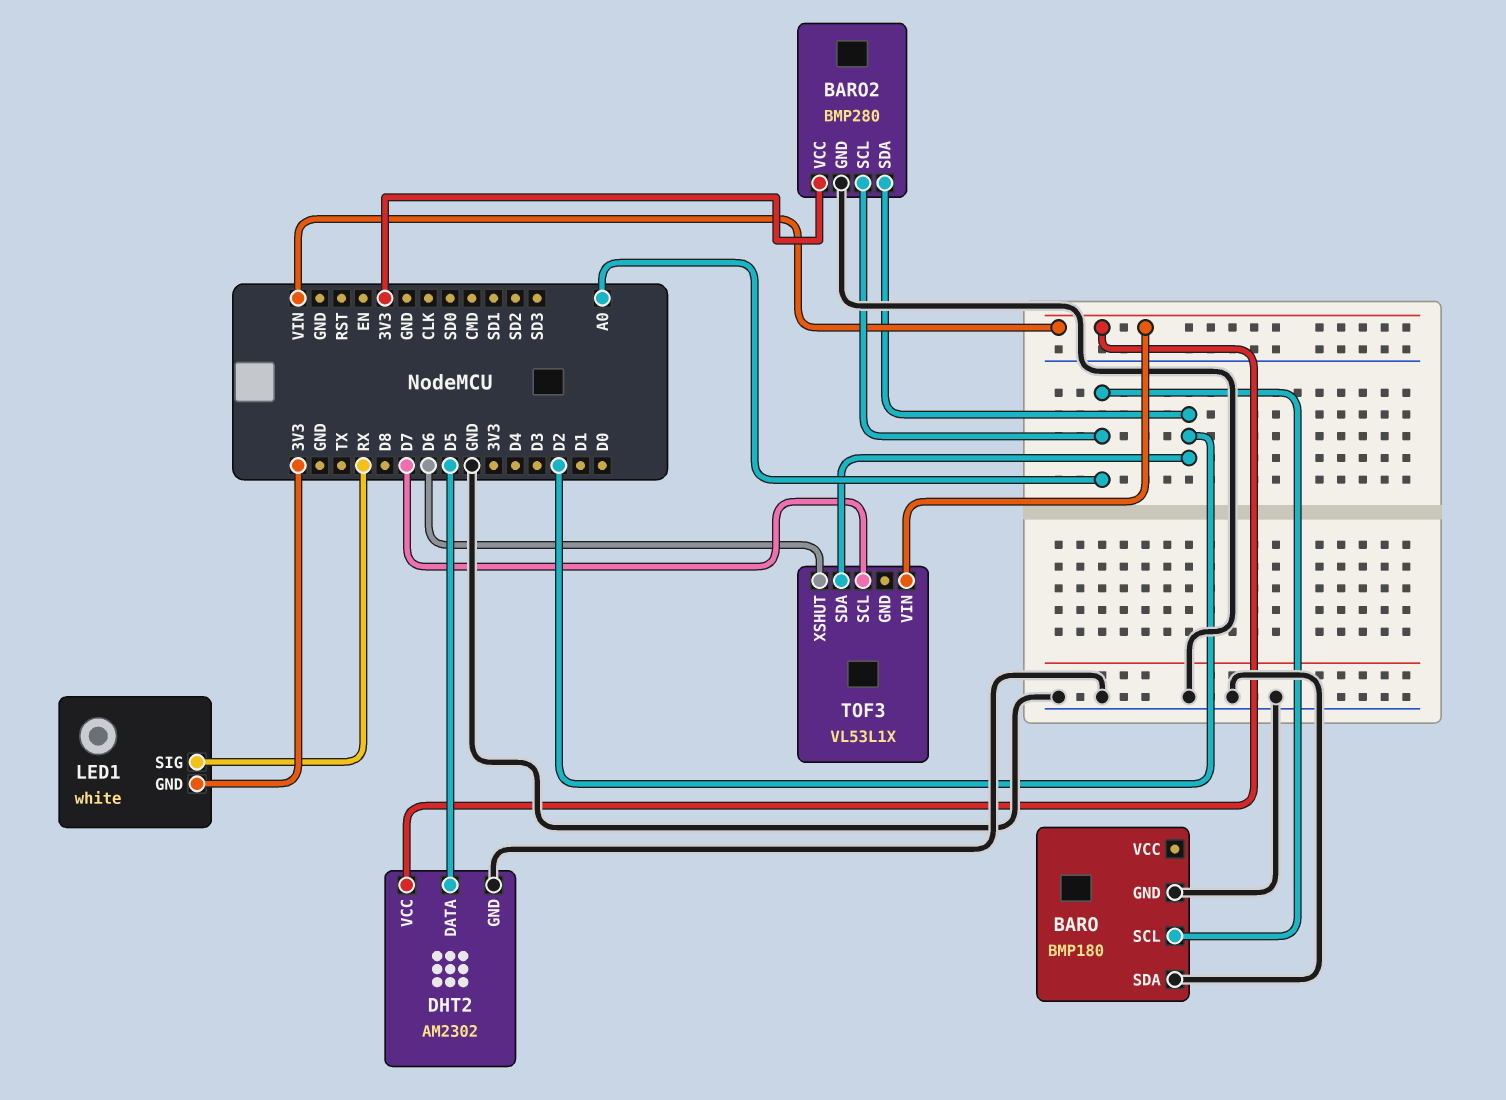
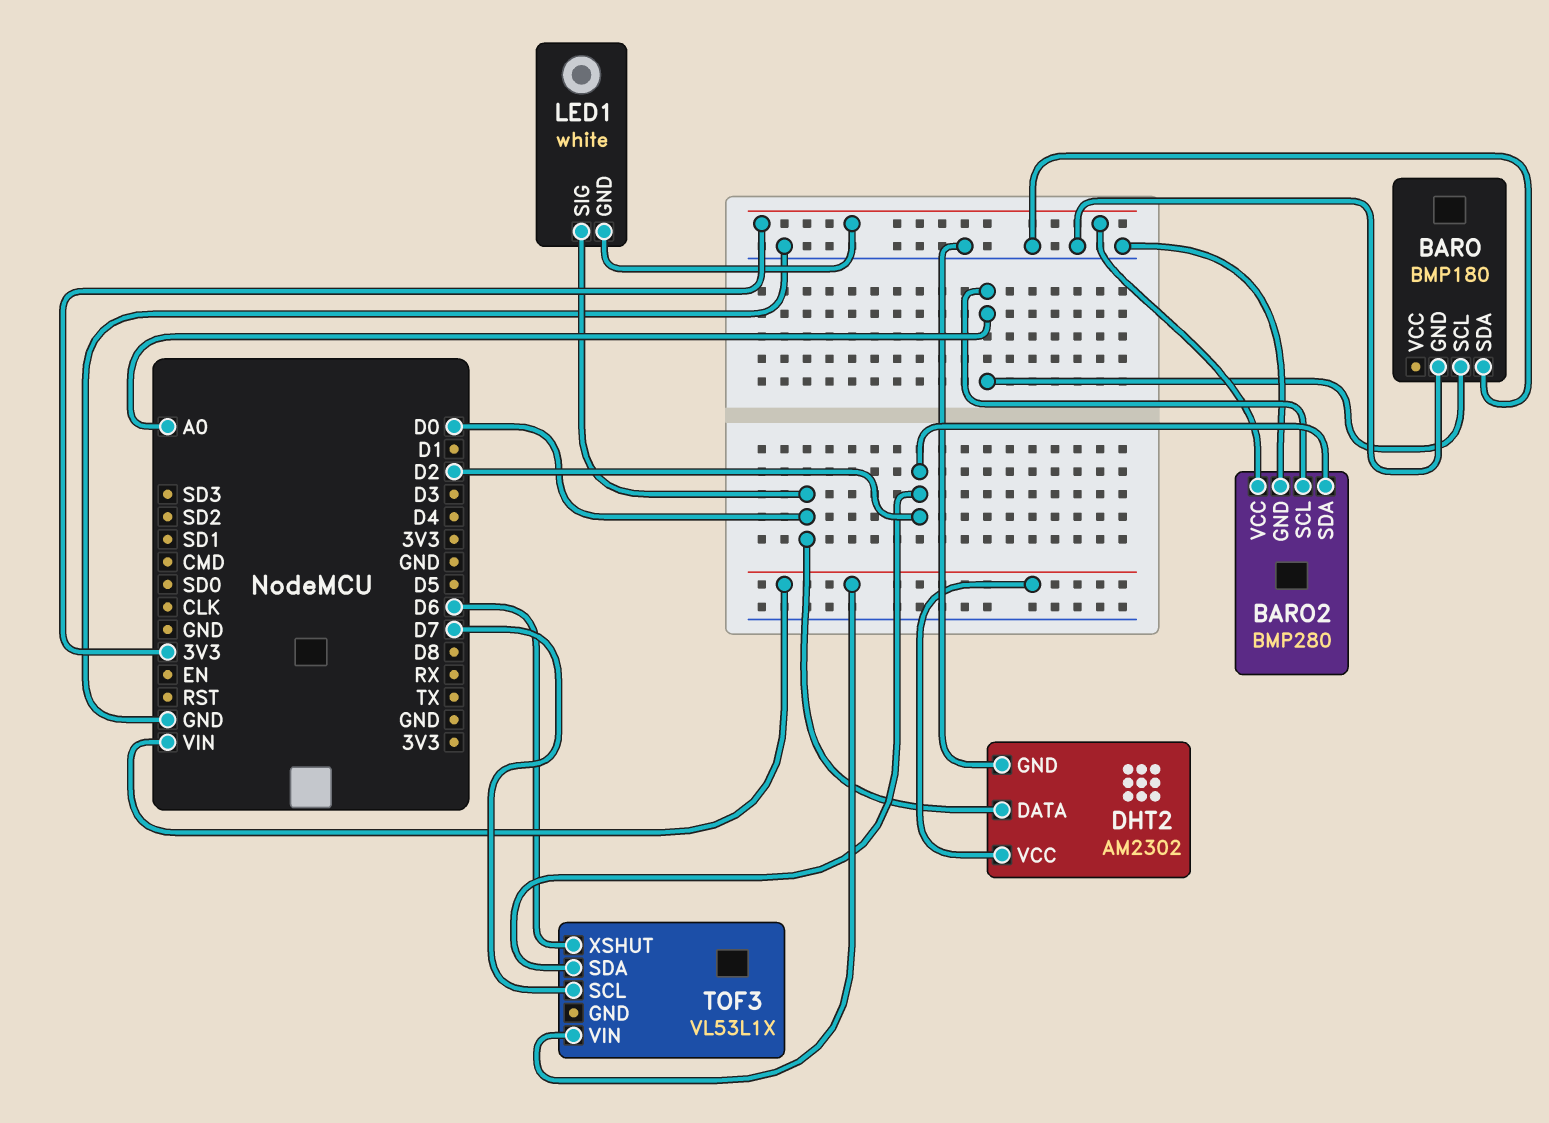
DHT2 pin DATA: D5 -> D0
LED1 pin SIG: RX -> D0

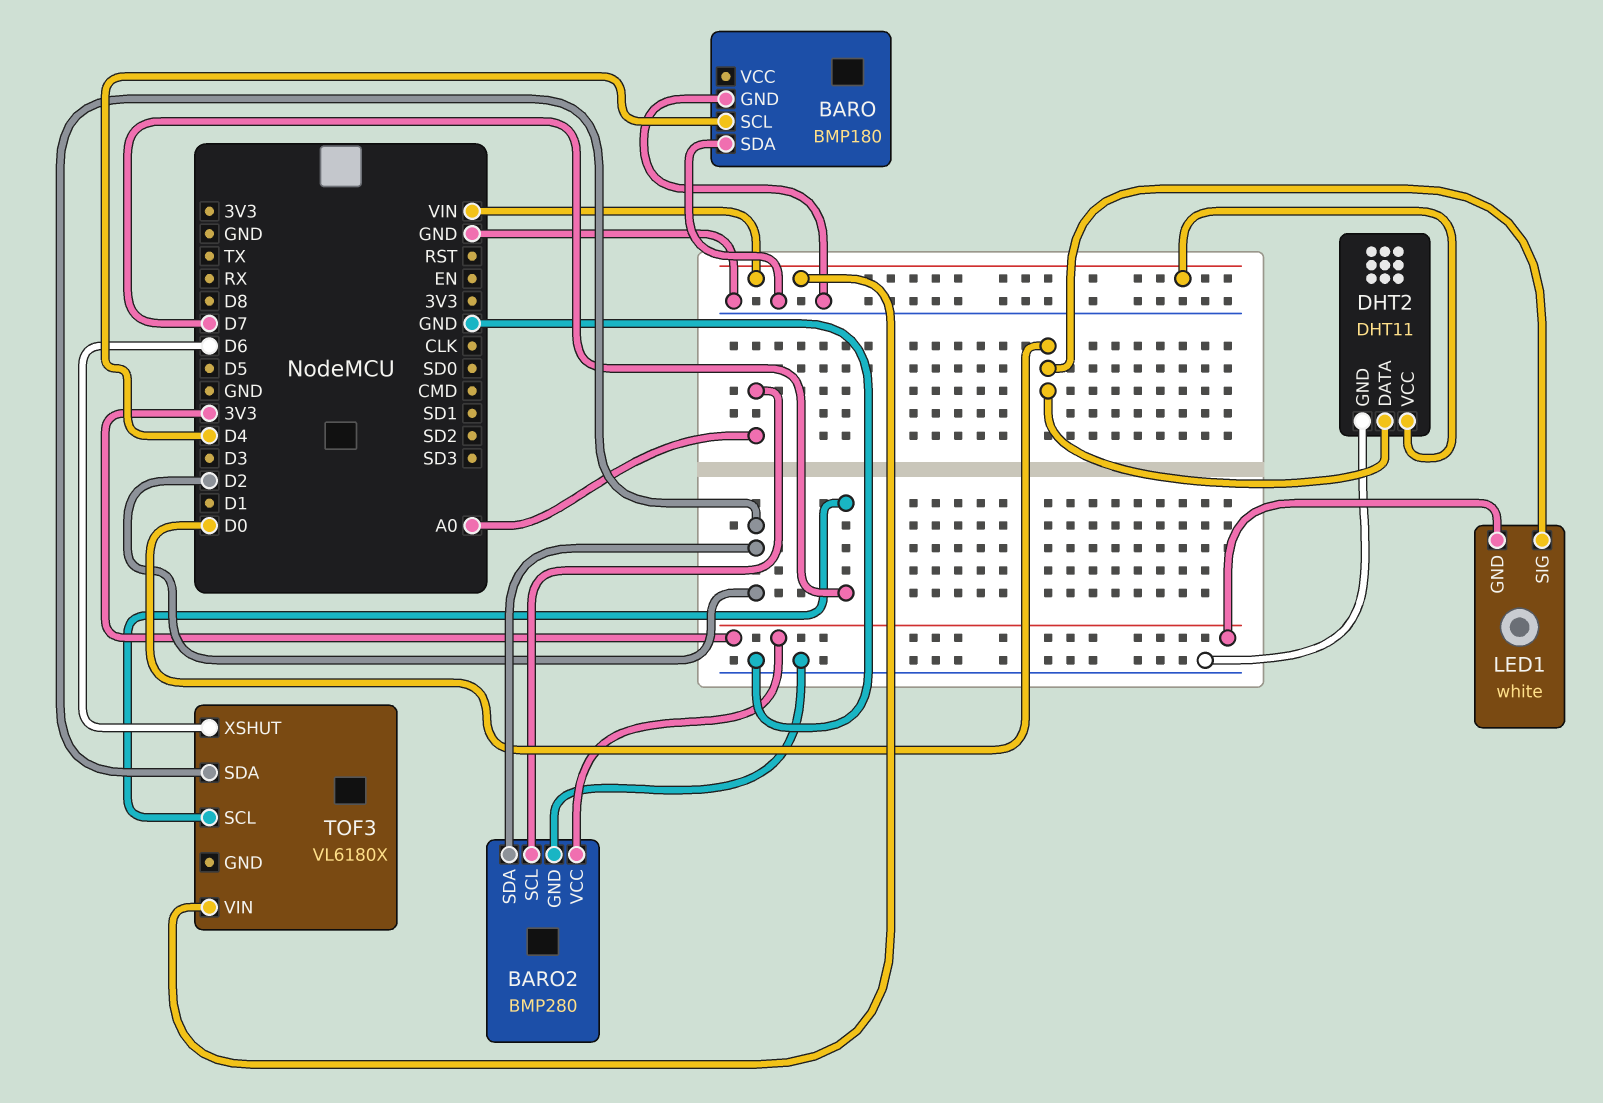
BARO pin SCL: A0 -> D4
DHT2: AM2302 -> DHT11
TOF3: VL53L1X -> VL6180X

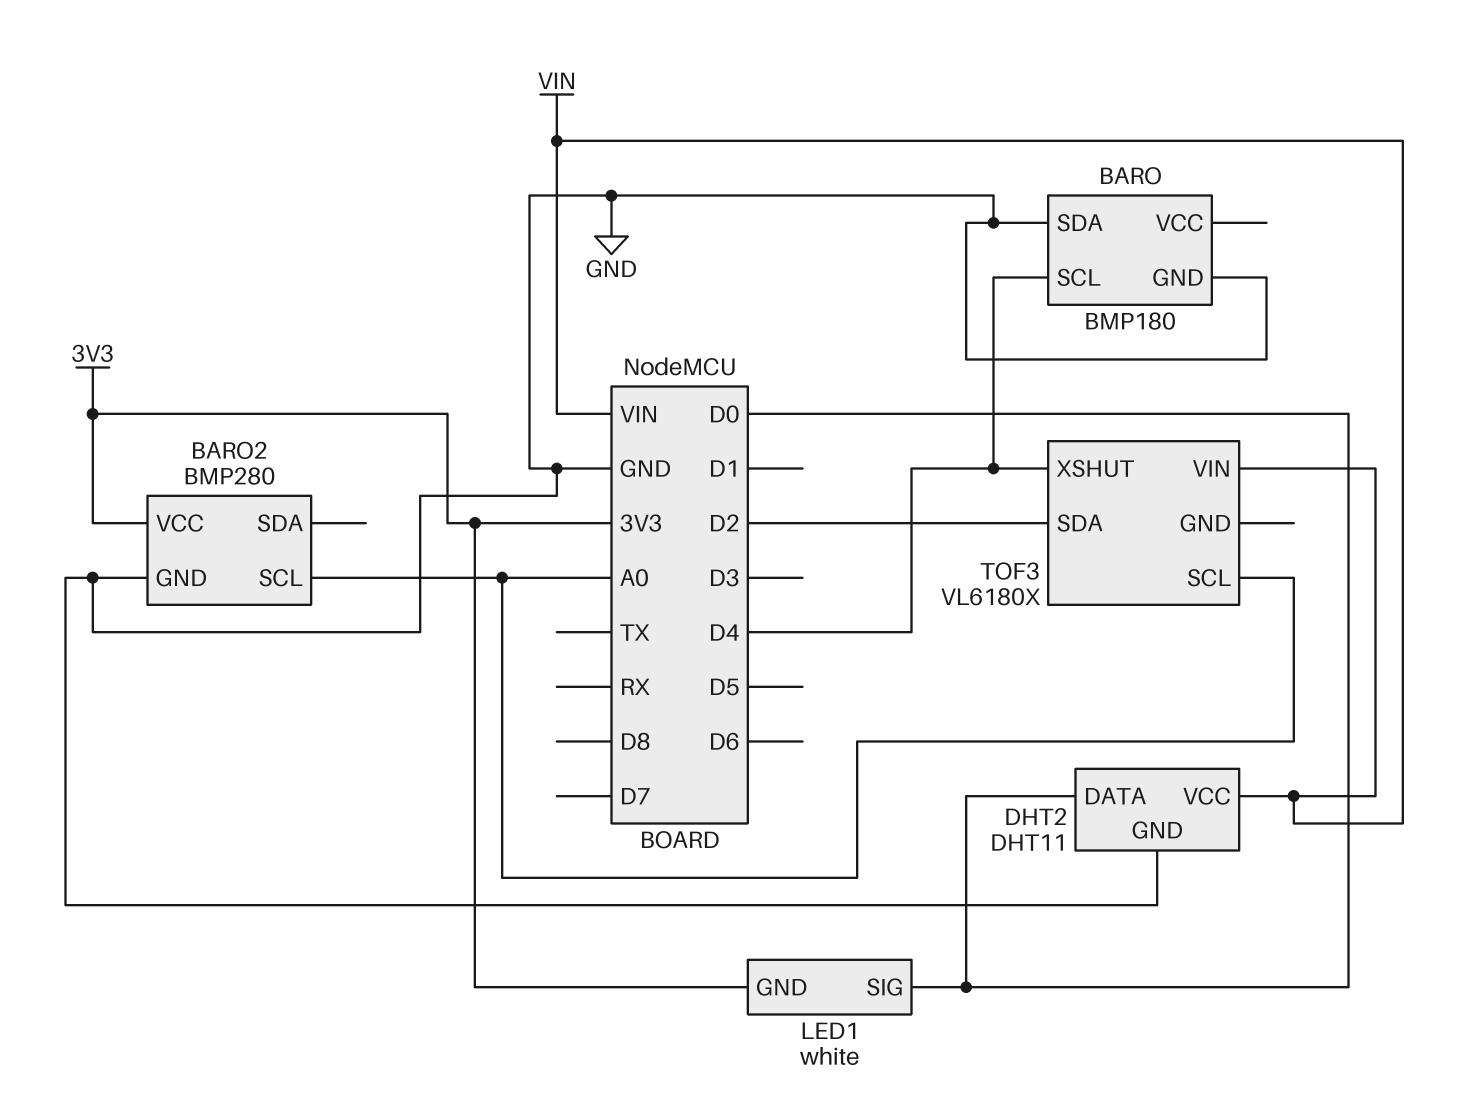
BARO2 pin SDA: D2 -> none
TOF3 pin SCL: D7 -> A0
TOF3 pin XSHUT: D6 -> D4

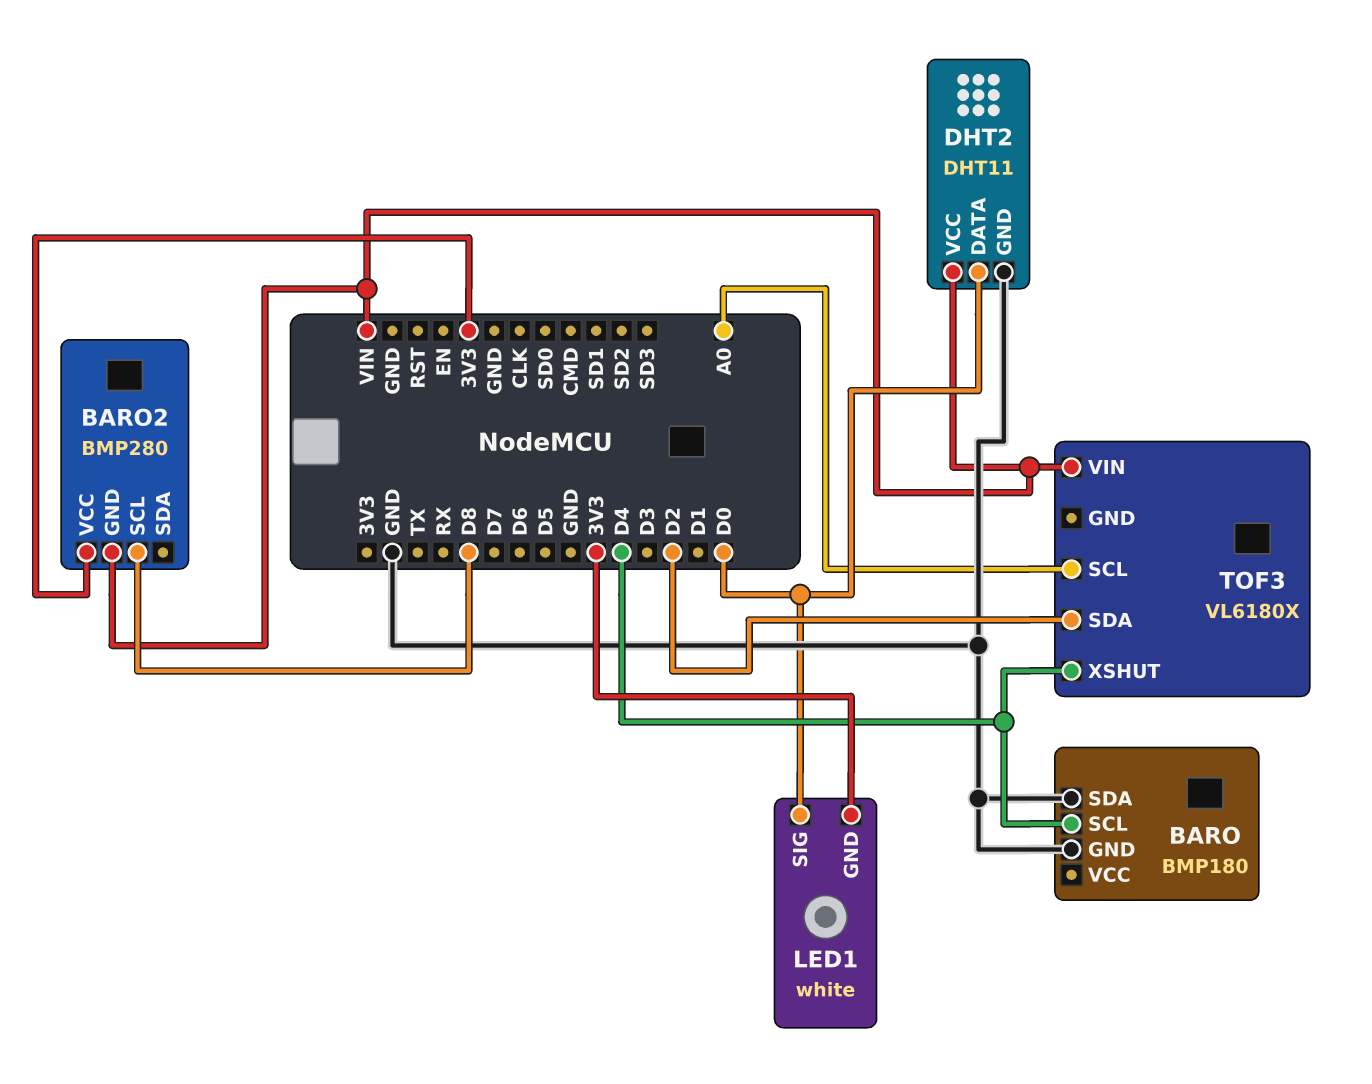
BARO2 pin GND: GND -> VIN
BARO2 pin SCL: A0 -> D8

